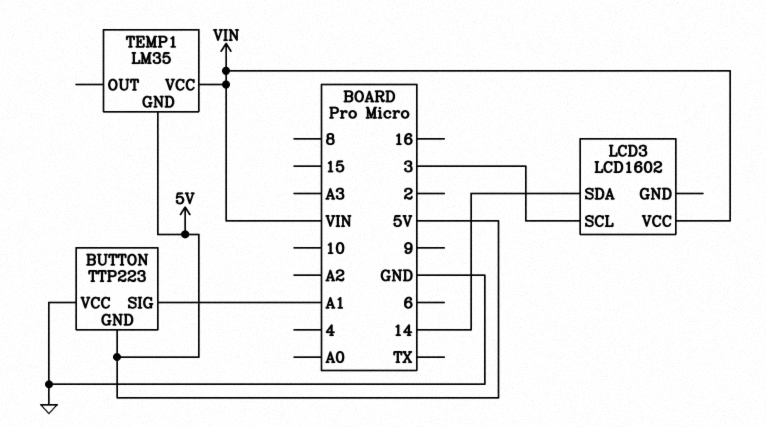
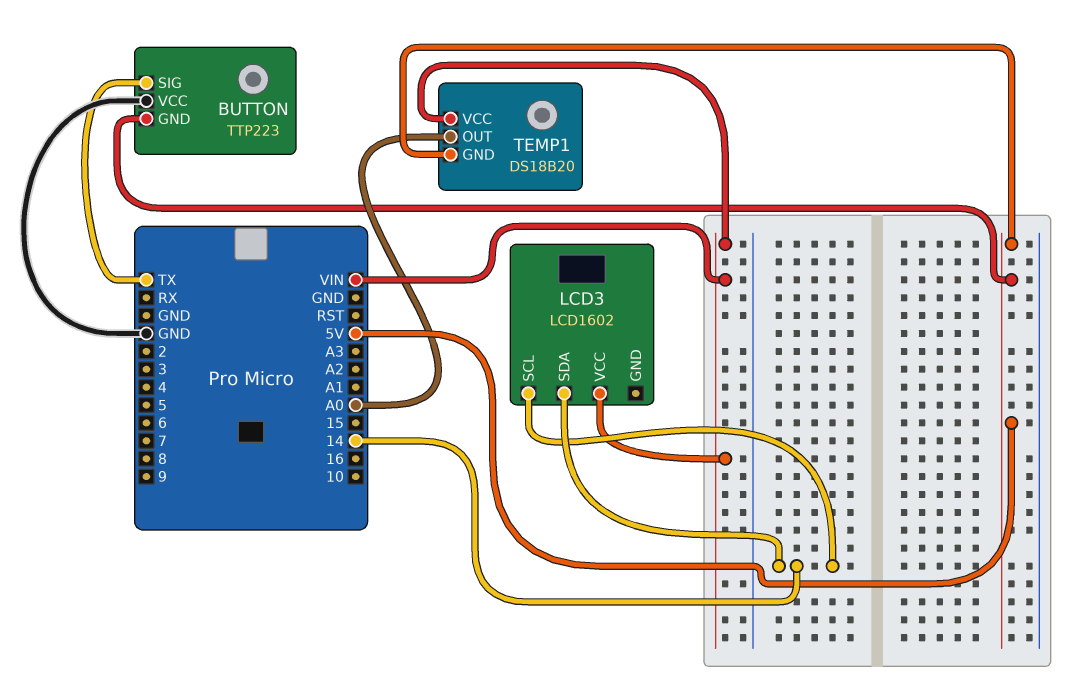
BUTTON pin SIG: A1 -> TX
LCD3 pin SCL: 3 -> 14
TEMP1: LM35 -> DS18B20
TEMP1 pin OUT: none -> A0

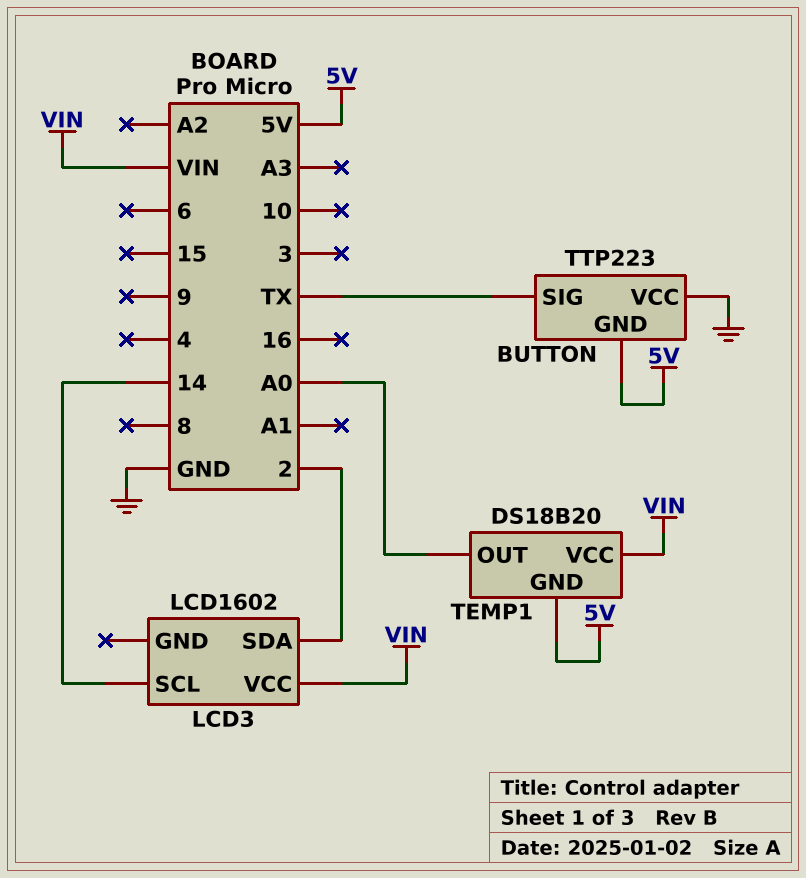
LCD3 pin SDA: 14 -> 2

